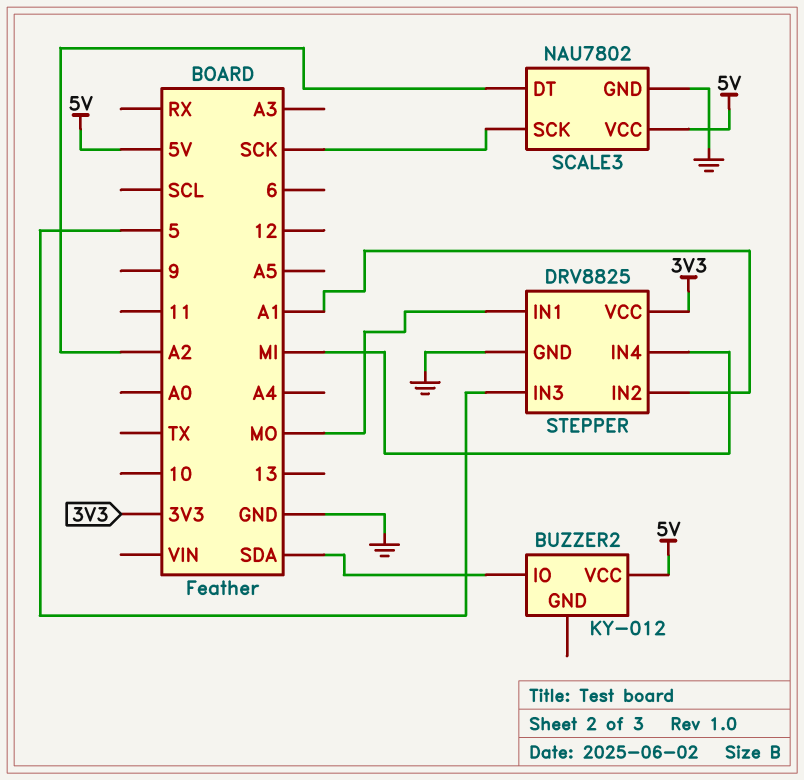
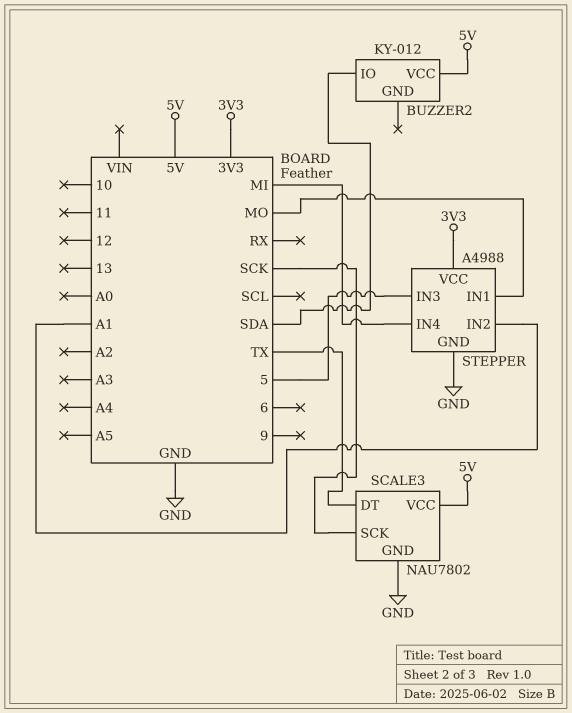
SCALE3 pin DT: A2 -> TX
STEPPER: DRV8825 -> A4988

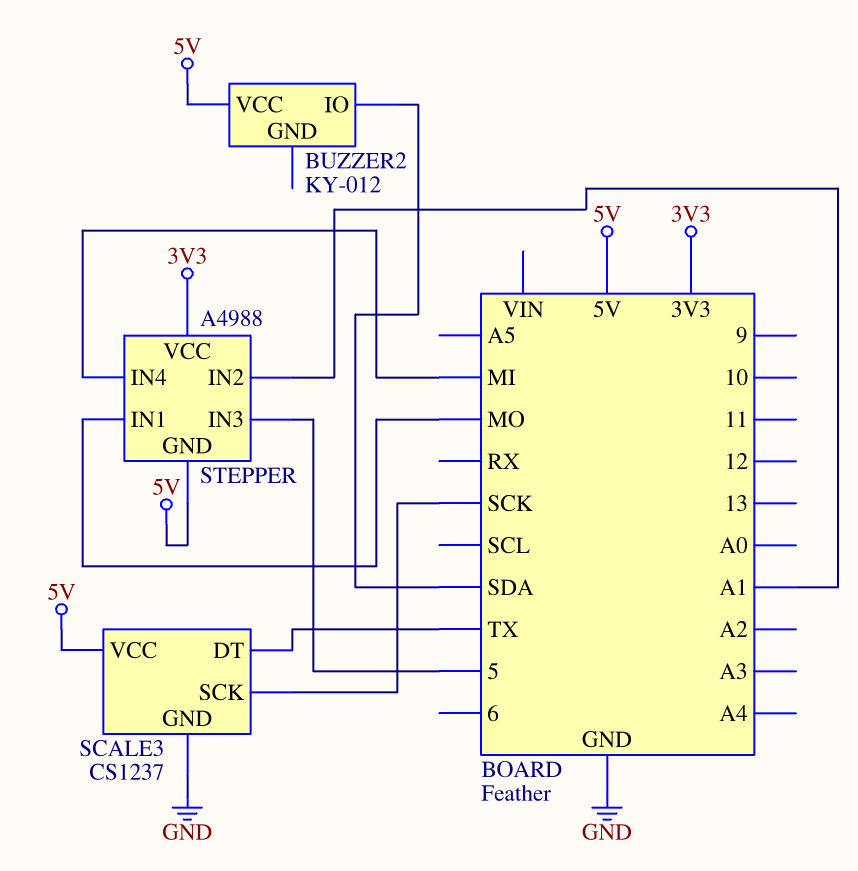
SCALE3: NAU7802 -> CS1237
STEPPER pin GND: GND -> 5V

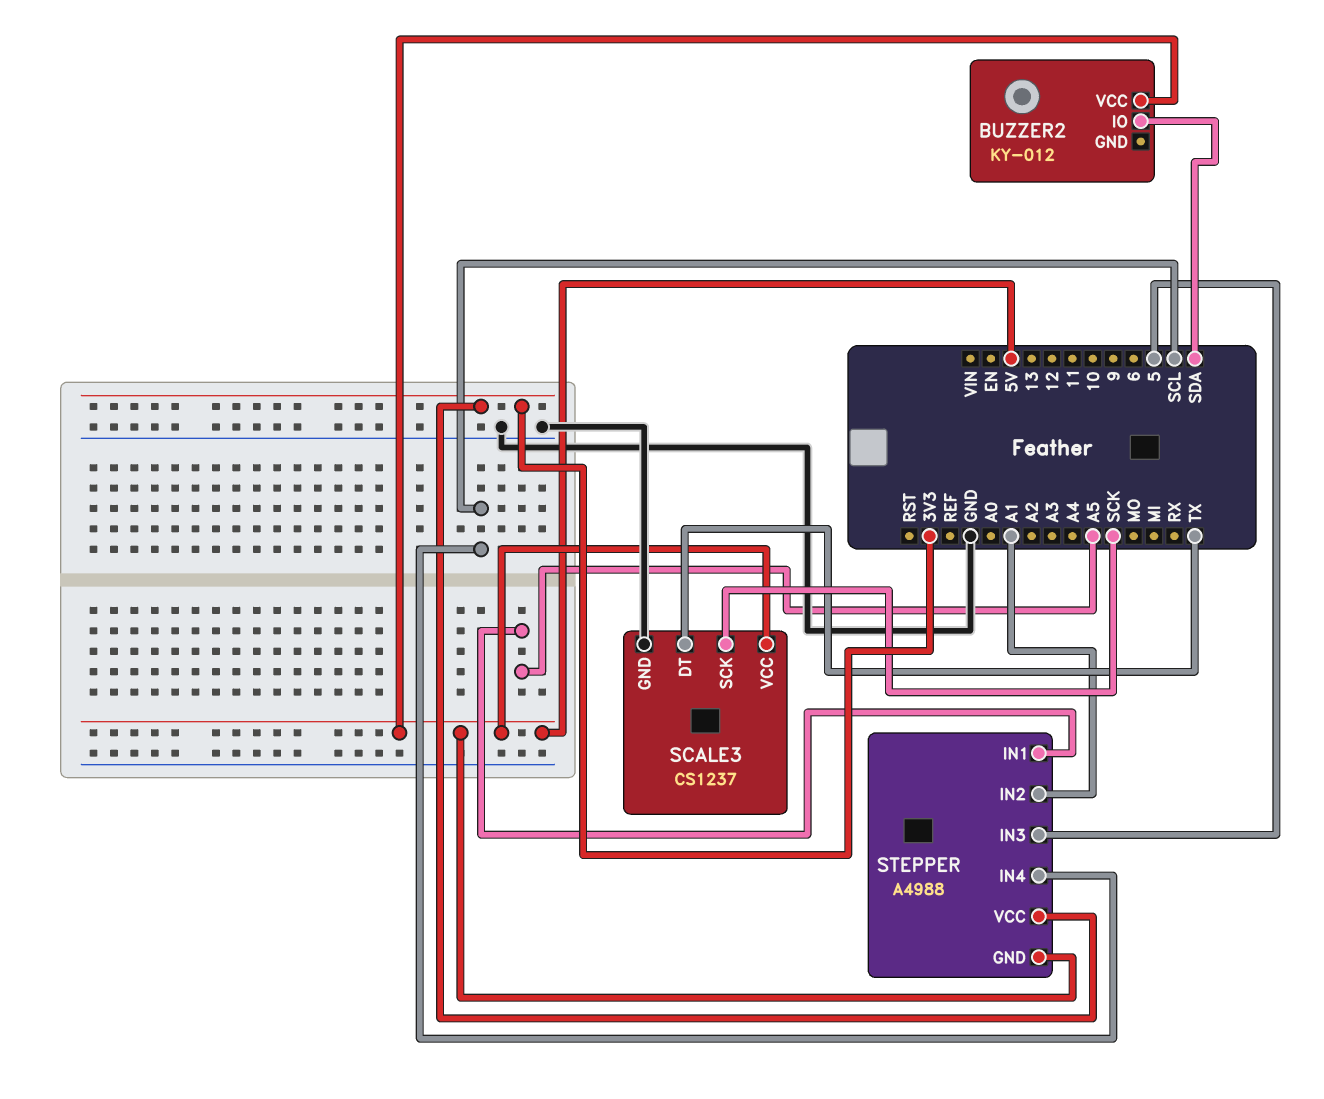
STEPPER pin IN1: MO -> A5
STEPPER pin IN4: MI -> SCL

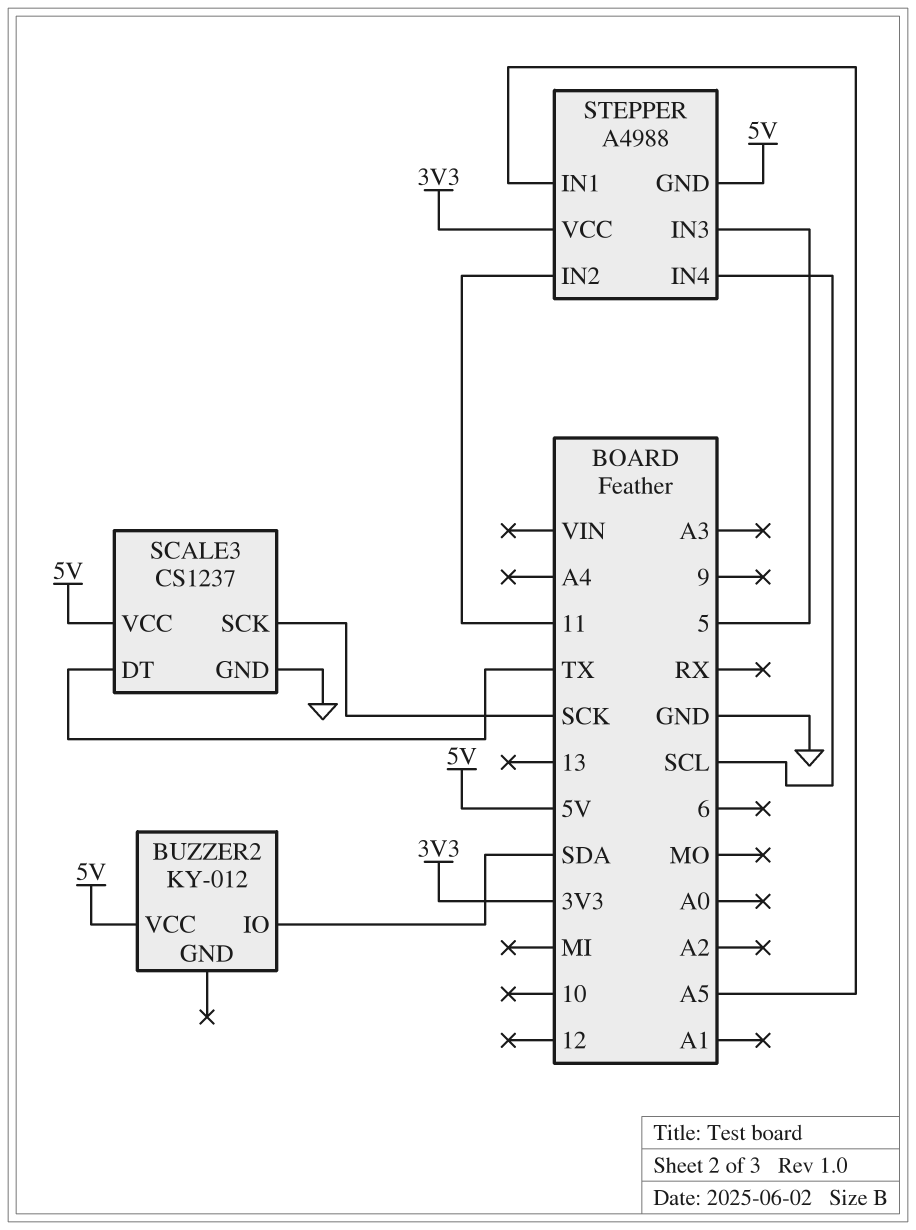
STEPPER pin IN2: A1 -> 11

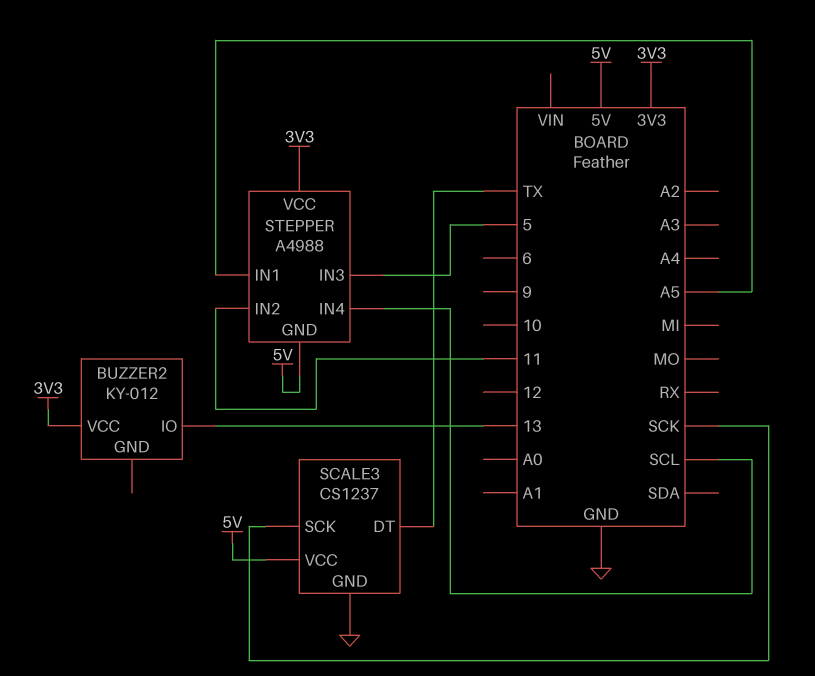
BUZZER2 pin IO: SDA -> 13
BUZZER2 pin VCC: 5V -> 3V3

